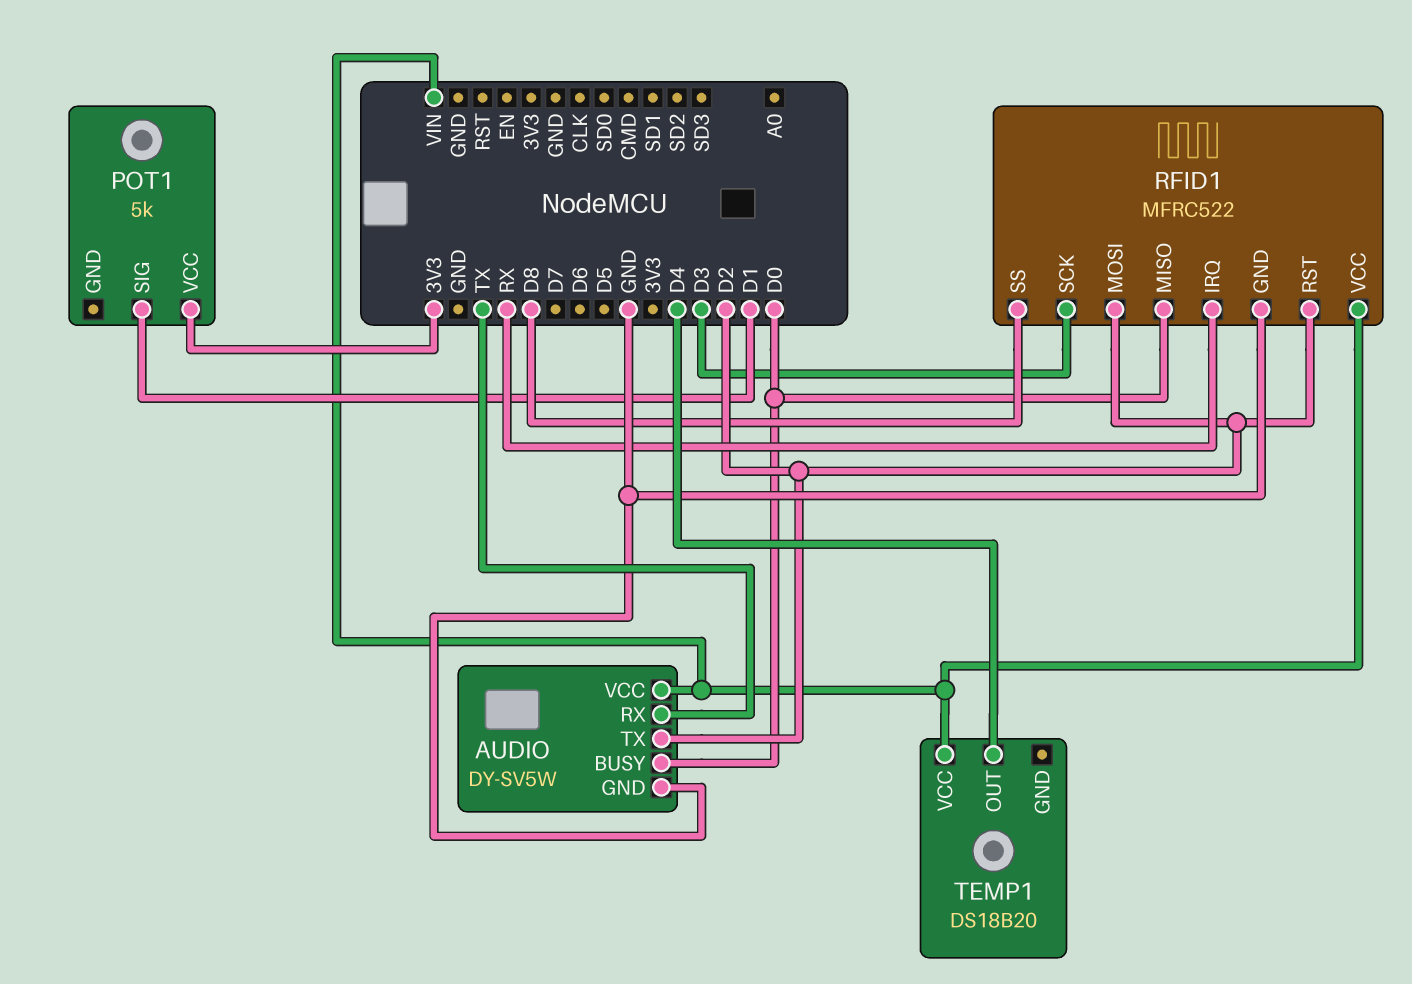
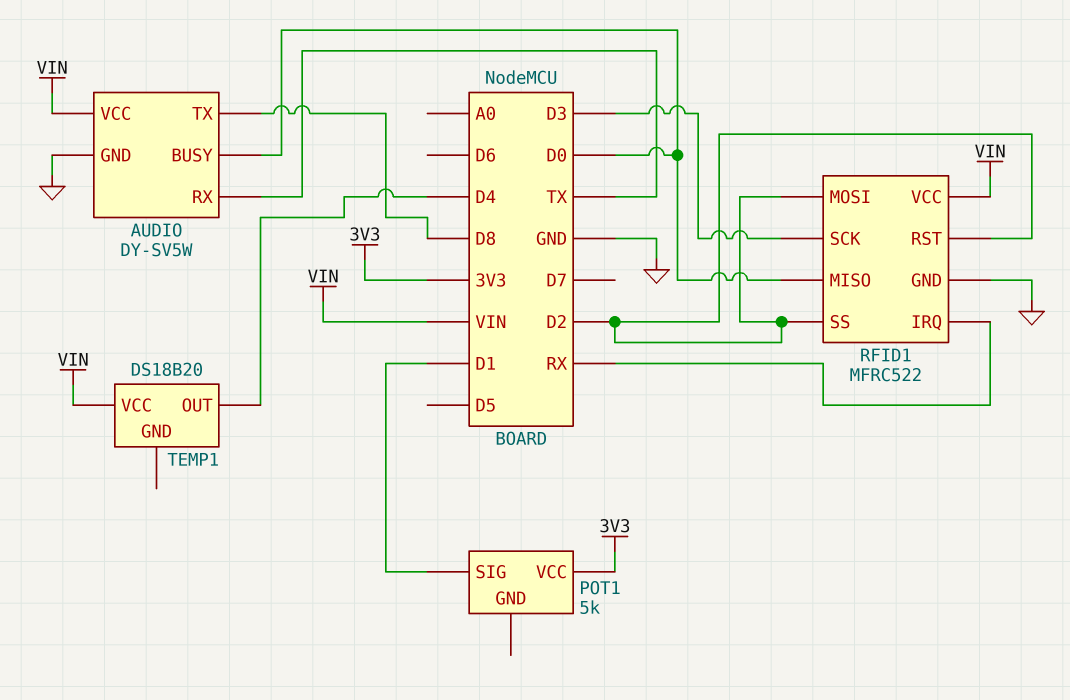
AUDIO pin TX: D2 -> D8
RFID1 pin SS: D8 -> D2

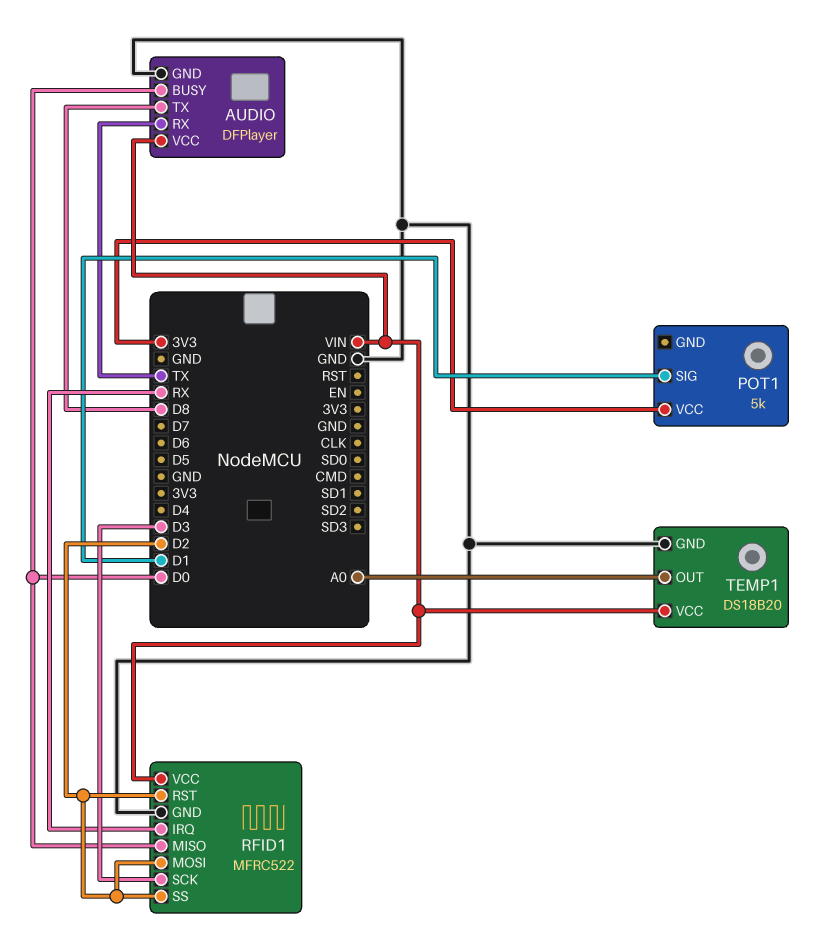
AUDIO: DY-SV5W -> DFPlayer
TEMP1 pin GND: none -> GND
TEMP1 pin OUT: D4 -> A0

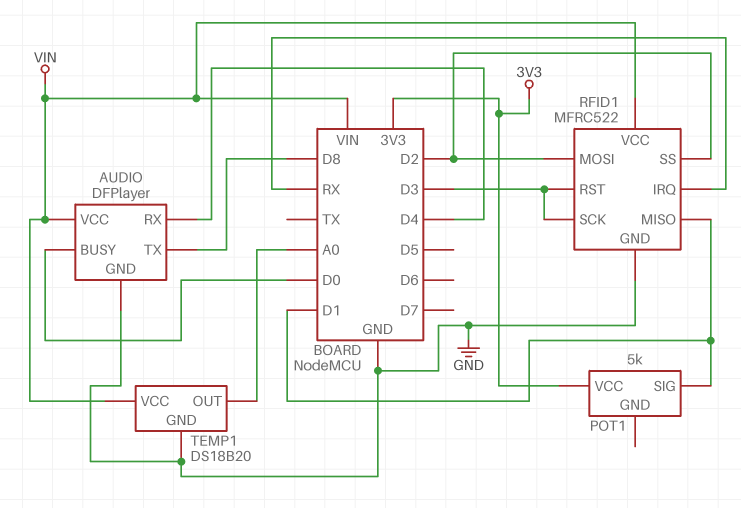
AUDIO pin RX: TX -> D4
RFID1 pin MISO: D0 -> D1
RFID1 pin RST: D2 -> D3

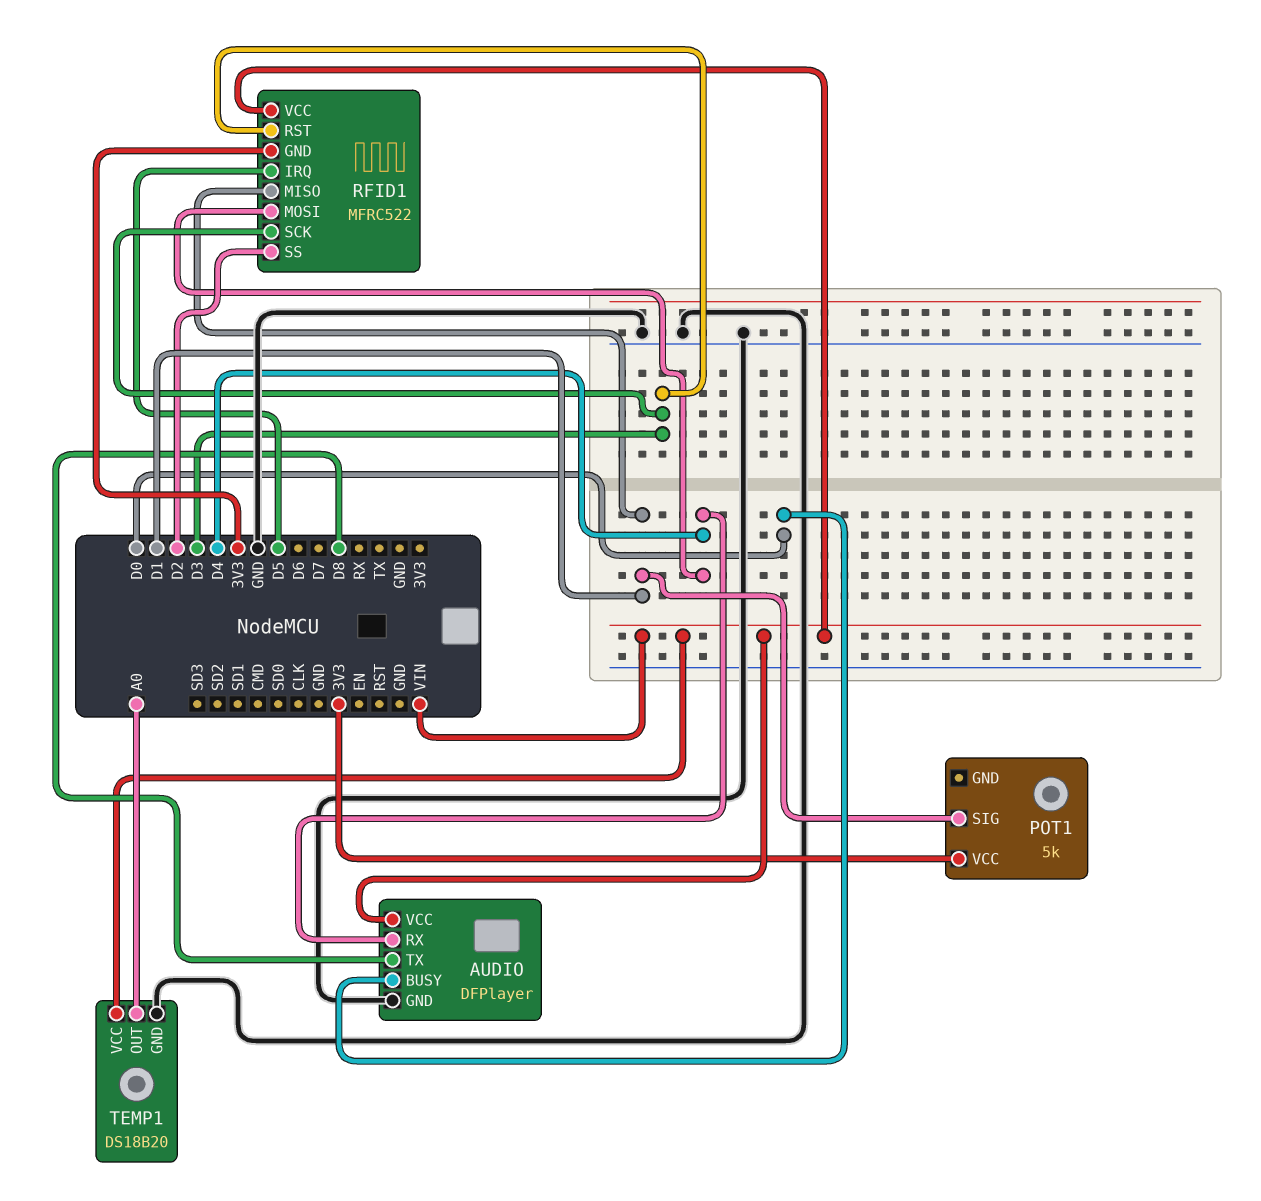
RFID1 pin GND: GND -> 3V3
RFID1 pin IRQ: RX -> D5
RFID1 pin MOSI: D2 -> D4

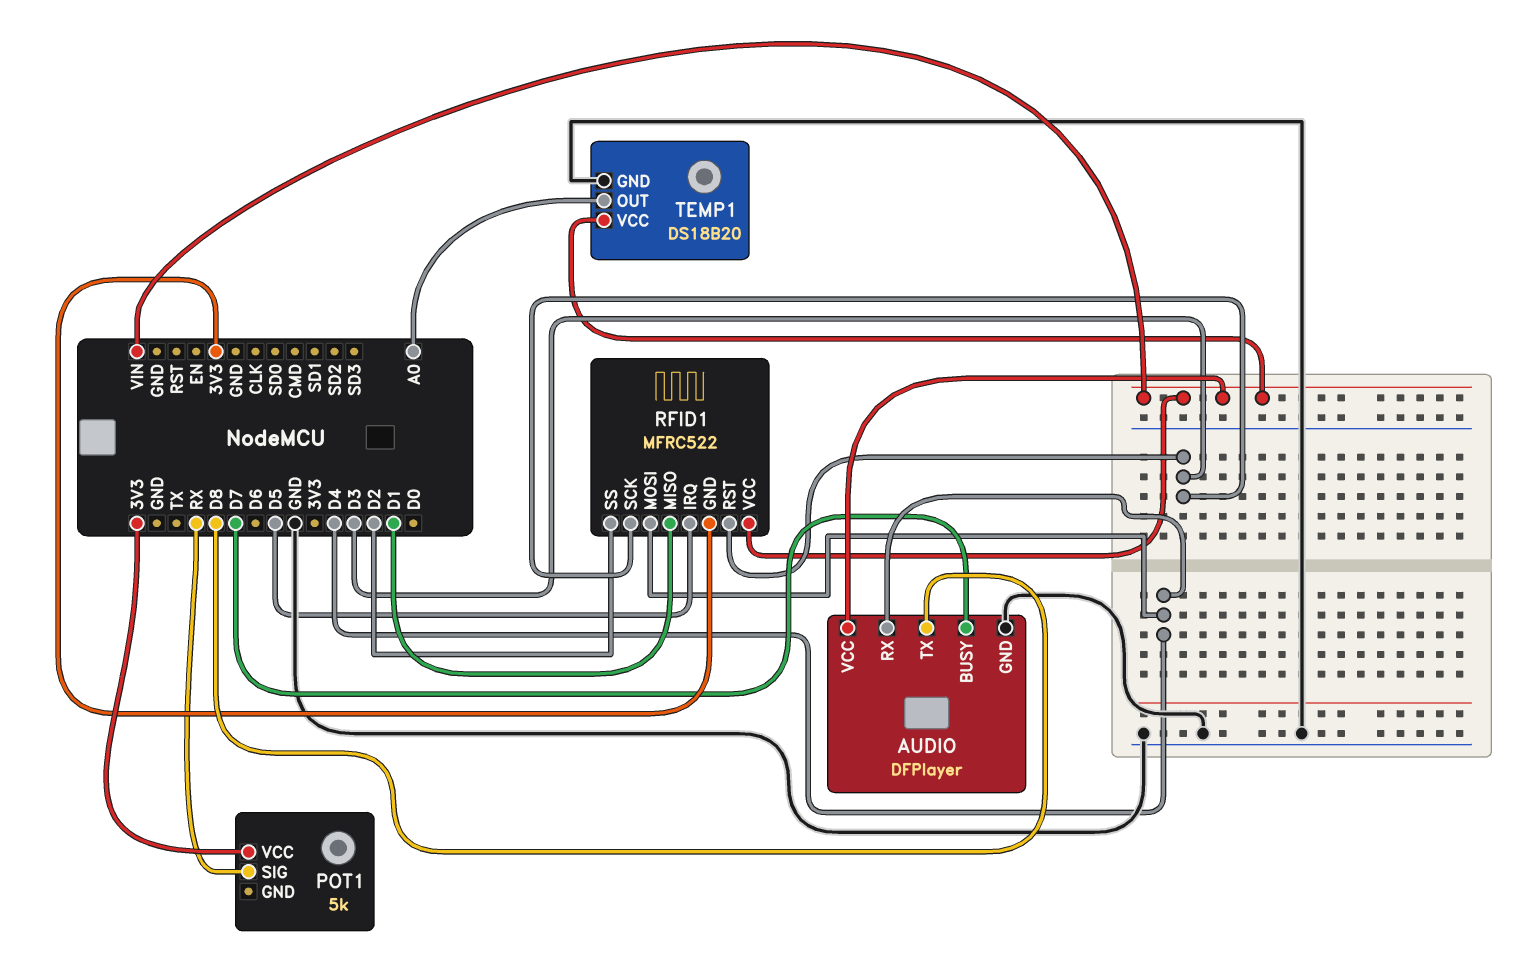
AUDIO pin BUSY: D0 -> D7
POT1 pin SIG: D1 -> RX

